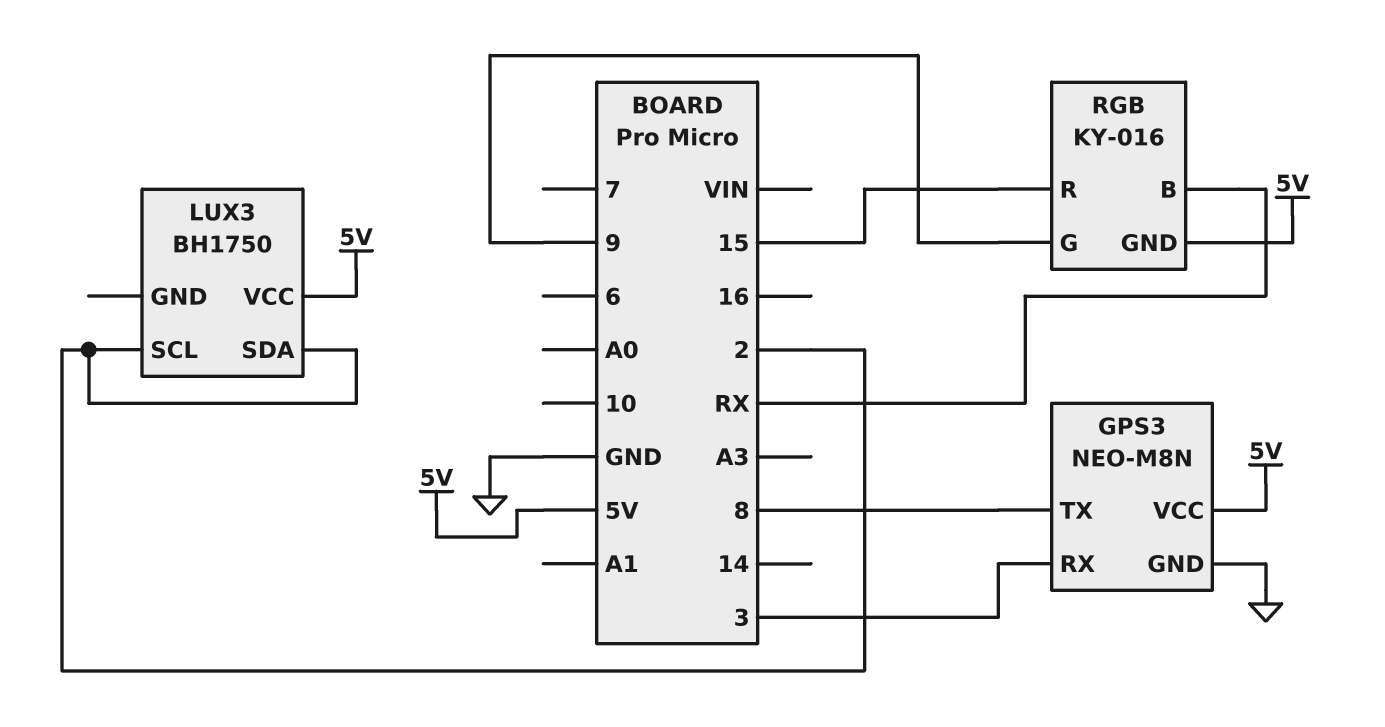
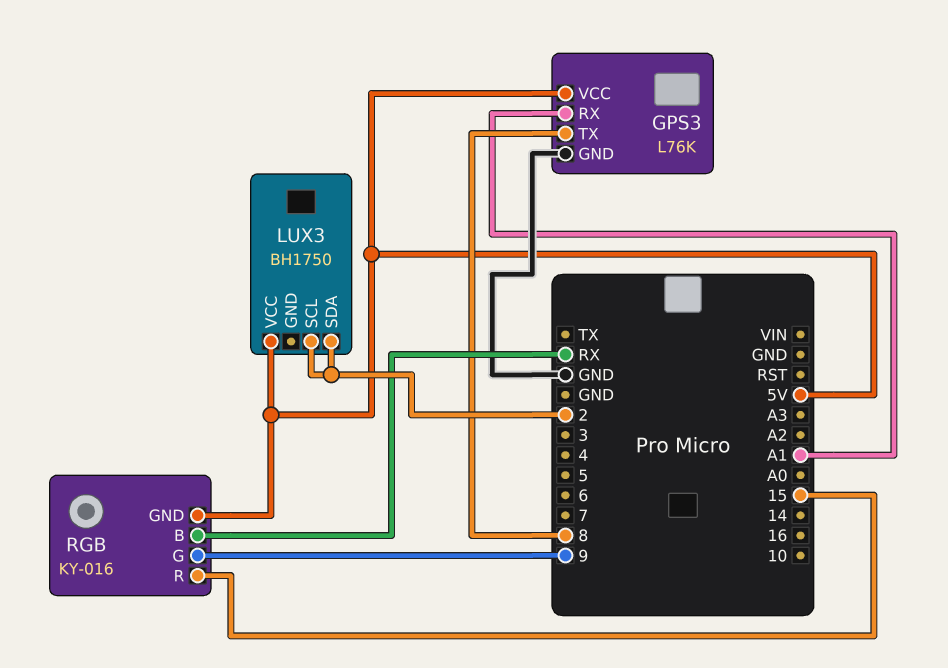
GPS3: NEO-M8N -> L76K
GPS3 pin RX: 3 -> A1

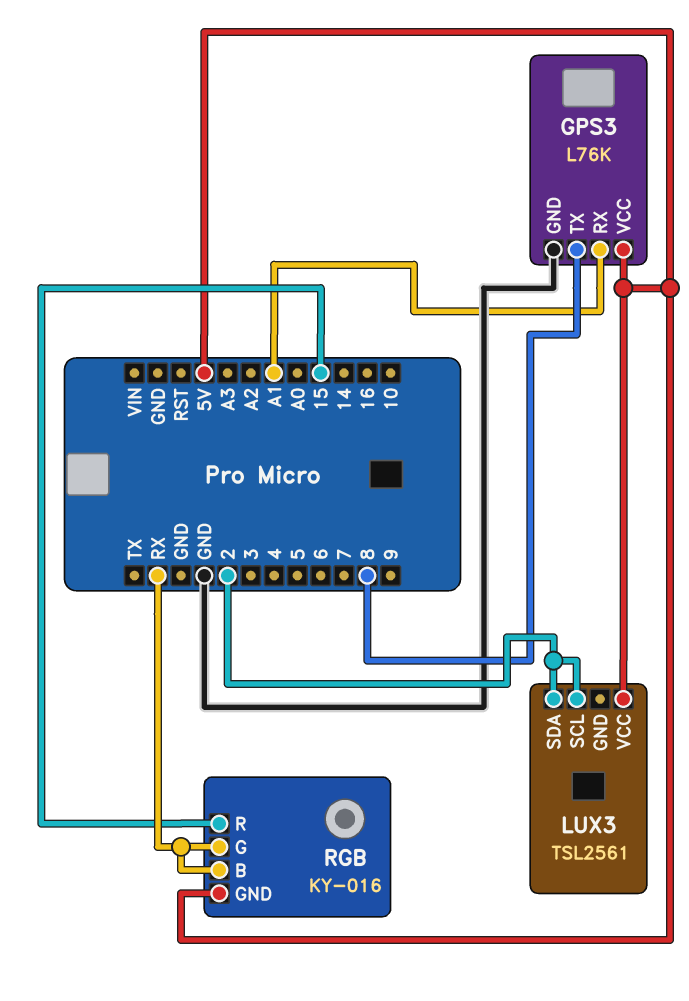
LUX3: BH1750 -> TSL2561
RGB pin G: 9 -> RX

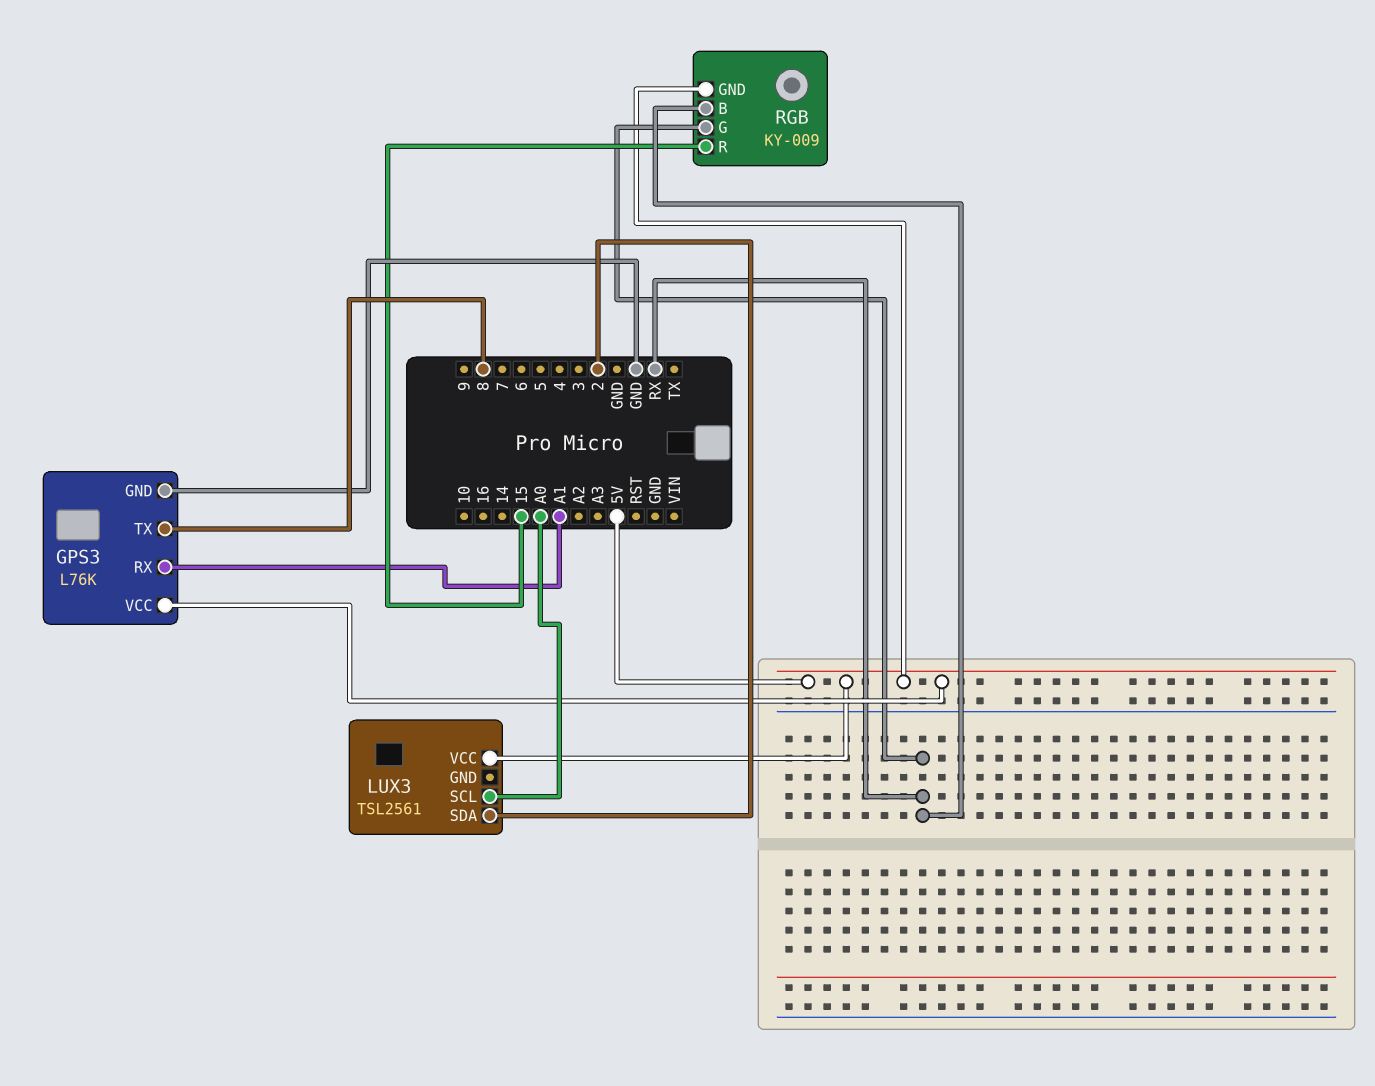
LUX3 pin SCL: 2 -> A0
RGB: KY-016 -> KY-009

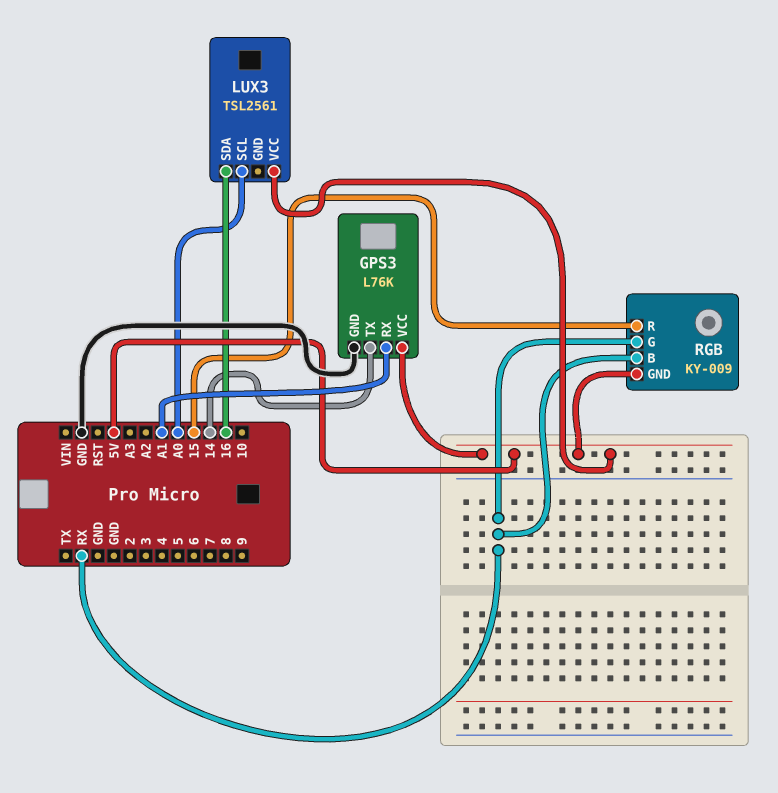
GPS3 pin TX: 8 -> 14
LUX3 pin SDA: 2 -> 16

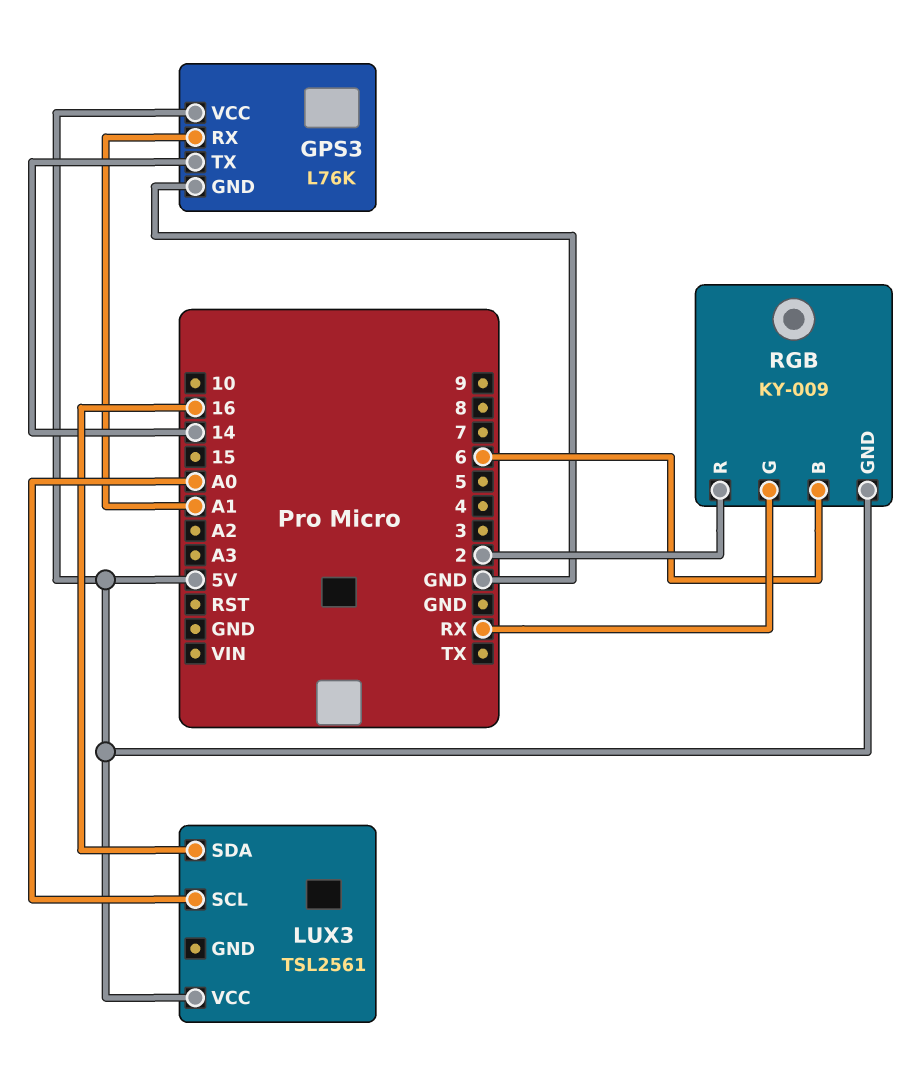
RGB pin B: RX -> 6
RGB pin R: 15 -> 2

